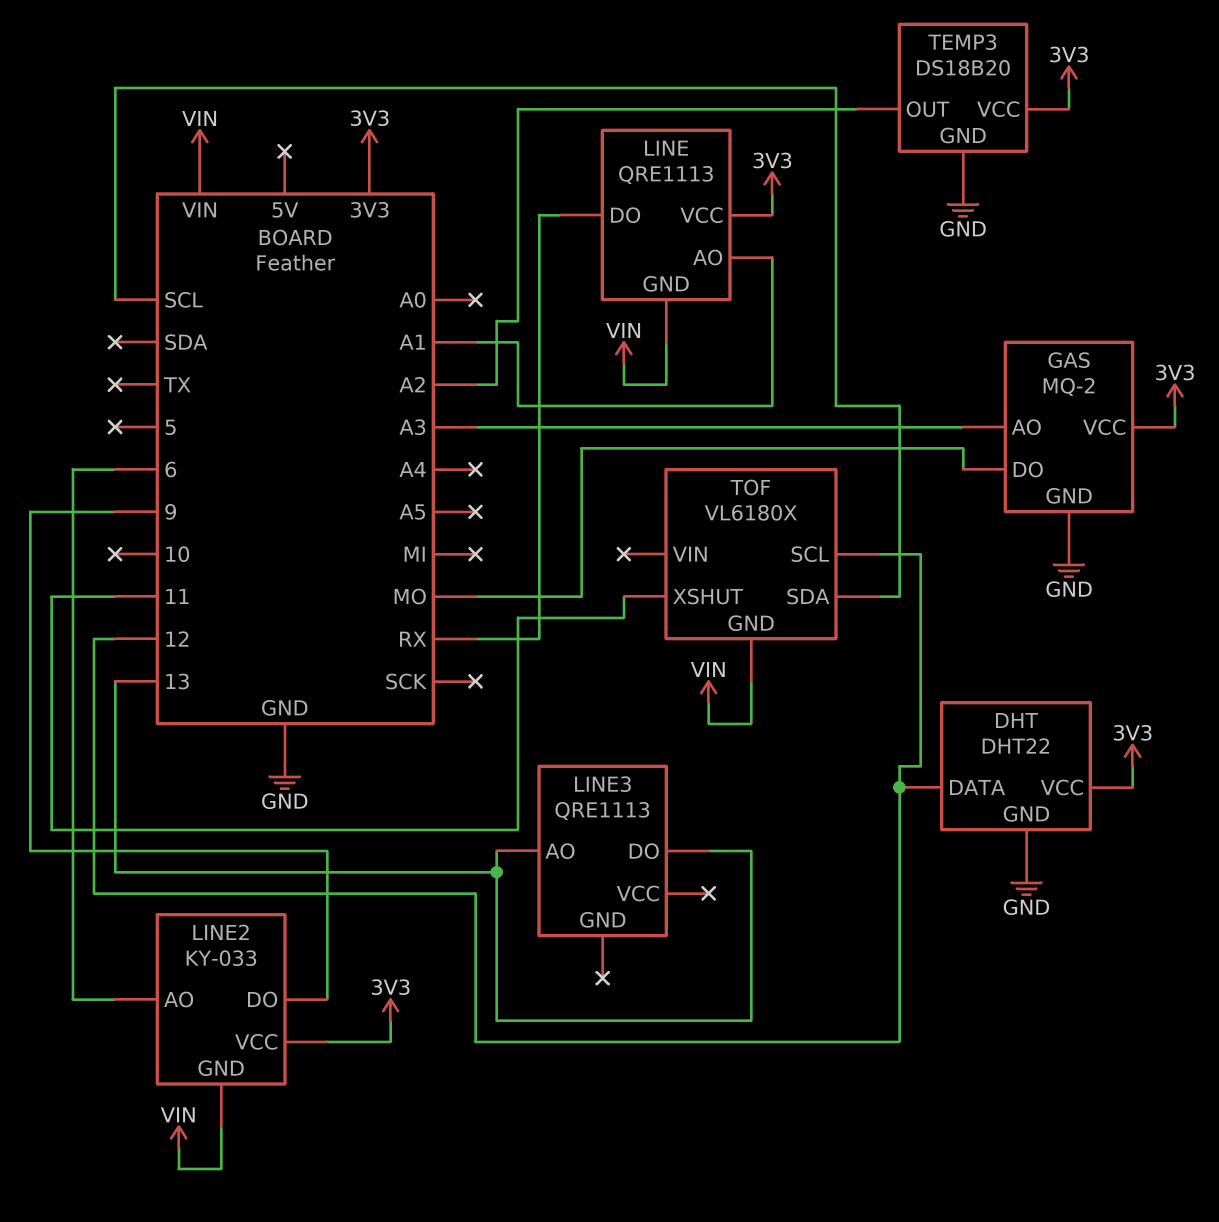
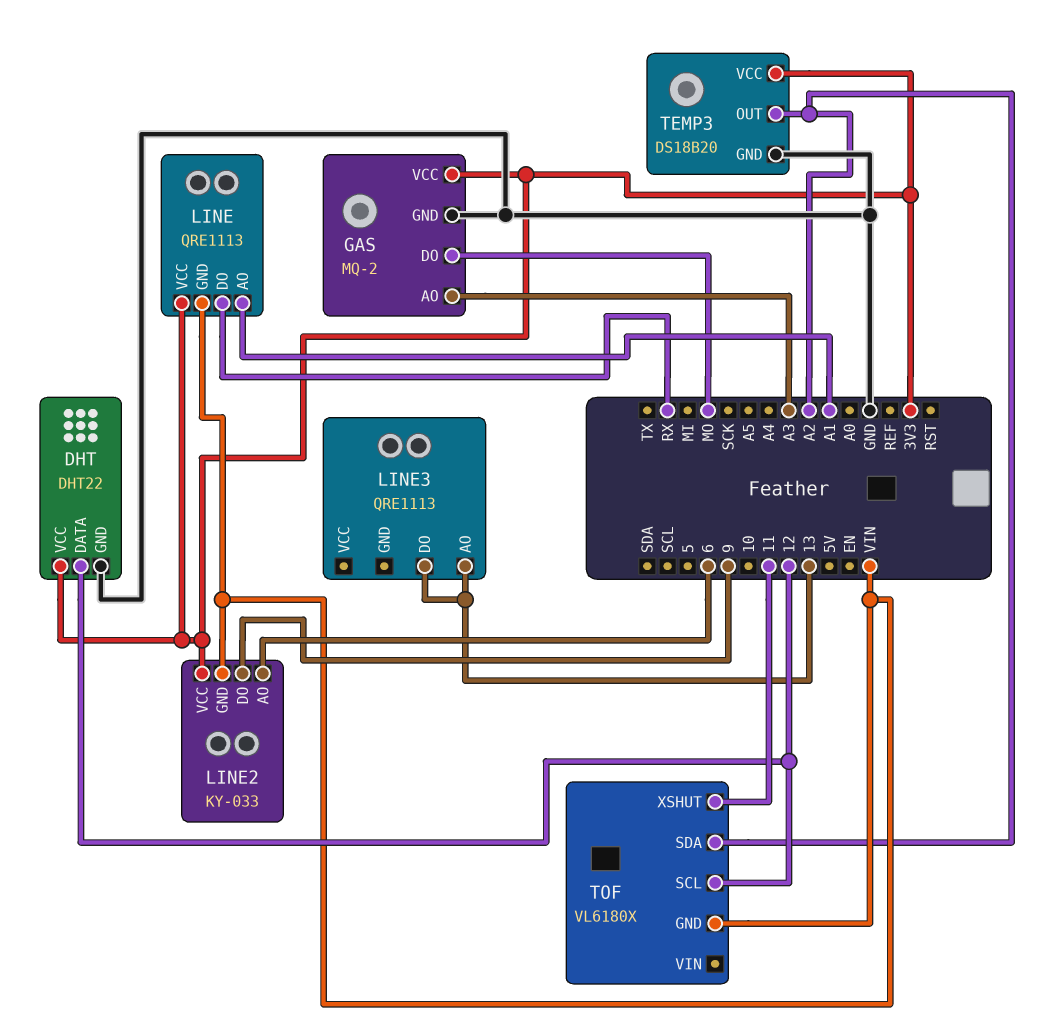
TOF pin SDA: SCL -> A2

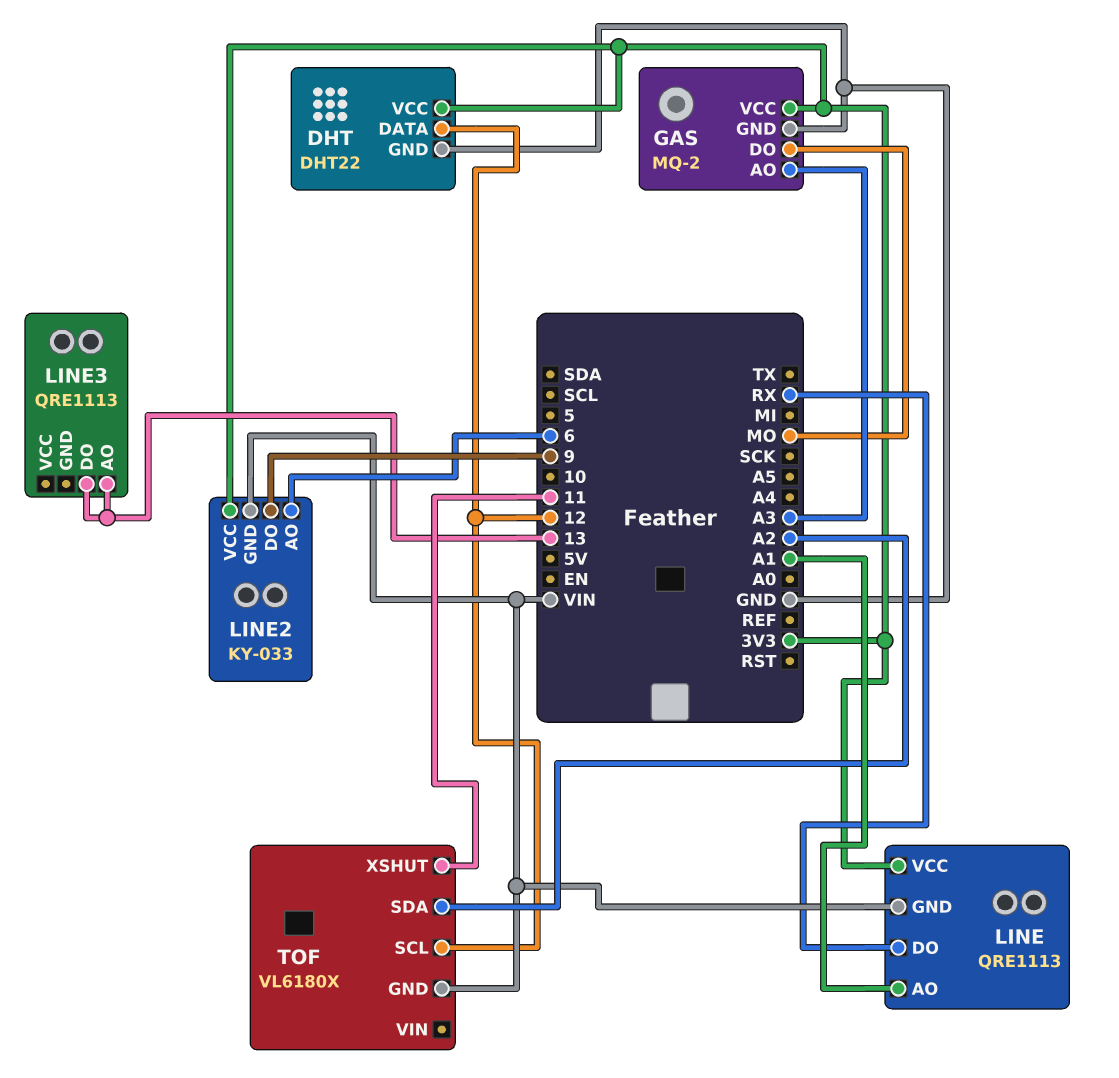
TEMP3: DS18B20 -> none
TEMP3 pin GND: GND -> none
TEMP3 pin OUT: A2 -> none
TEMP3 pin VCC: 3V3 -> none

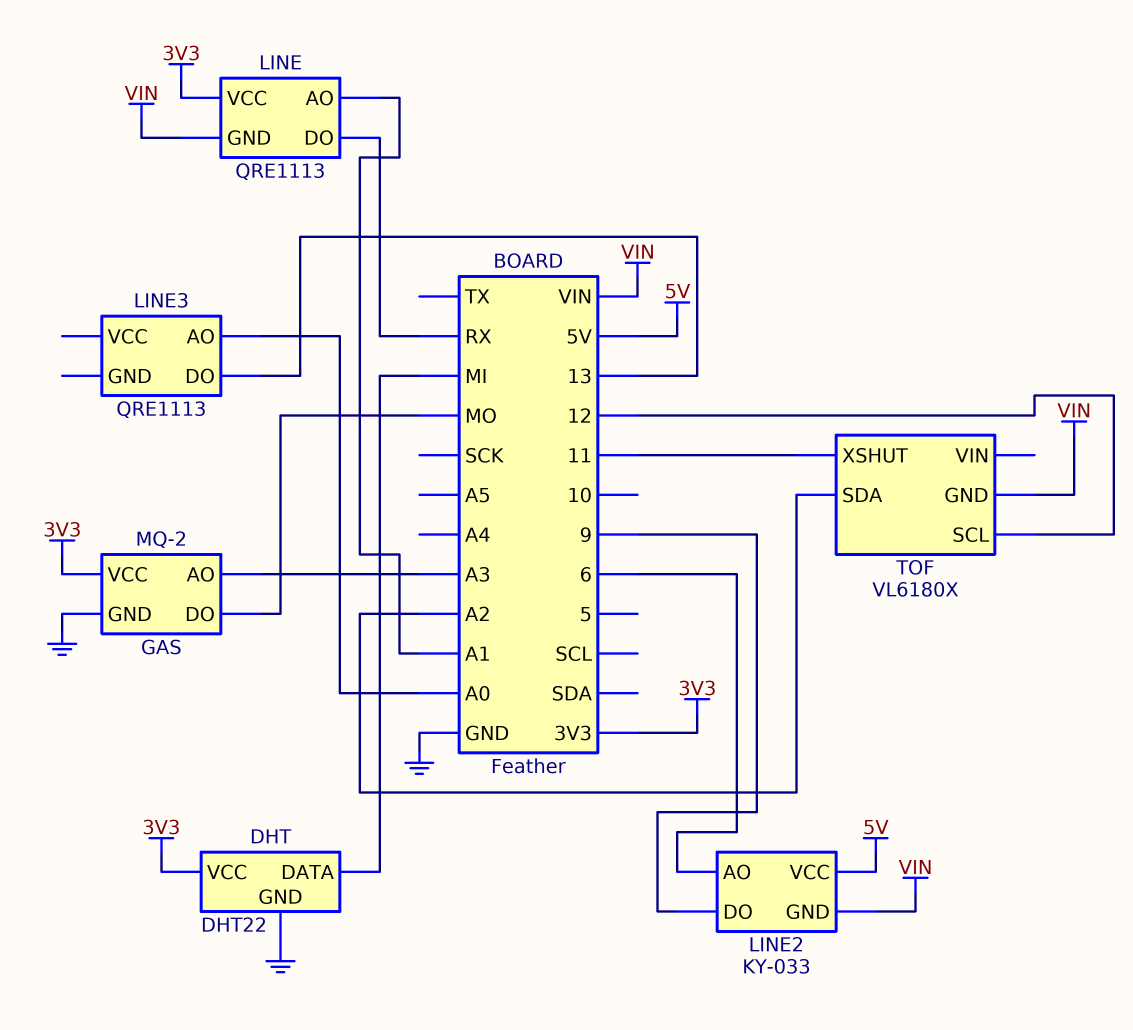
DHT pin DATA: 12 -> MI
LINE2 pin VCC: 3V3 -> 5V
LINE3 pin AO: 13 -> A0

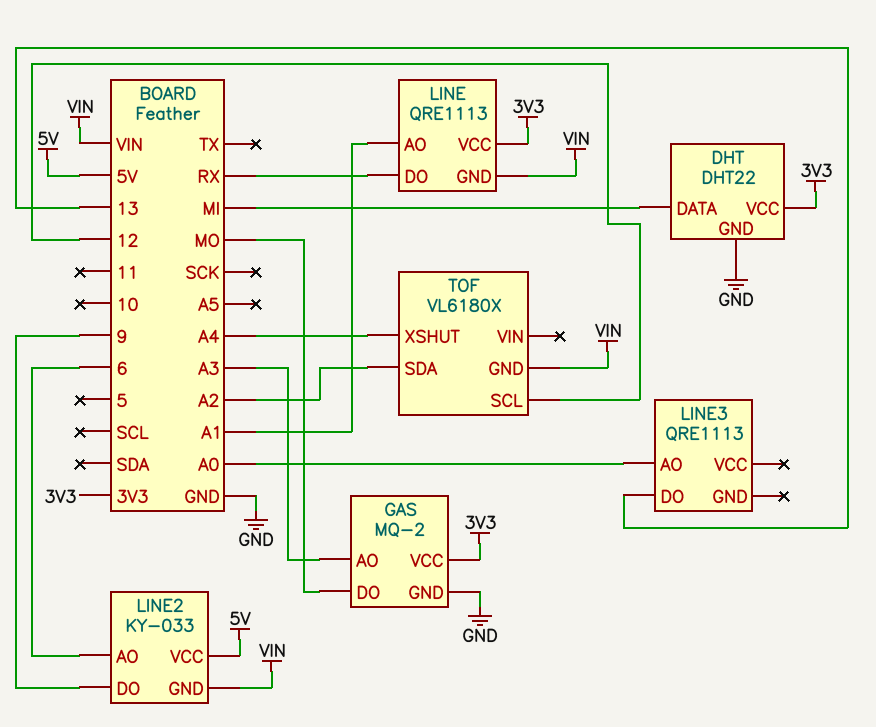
TOF pin XSHUT: 11 -> A4

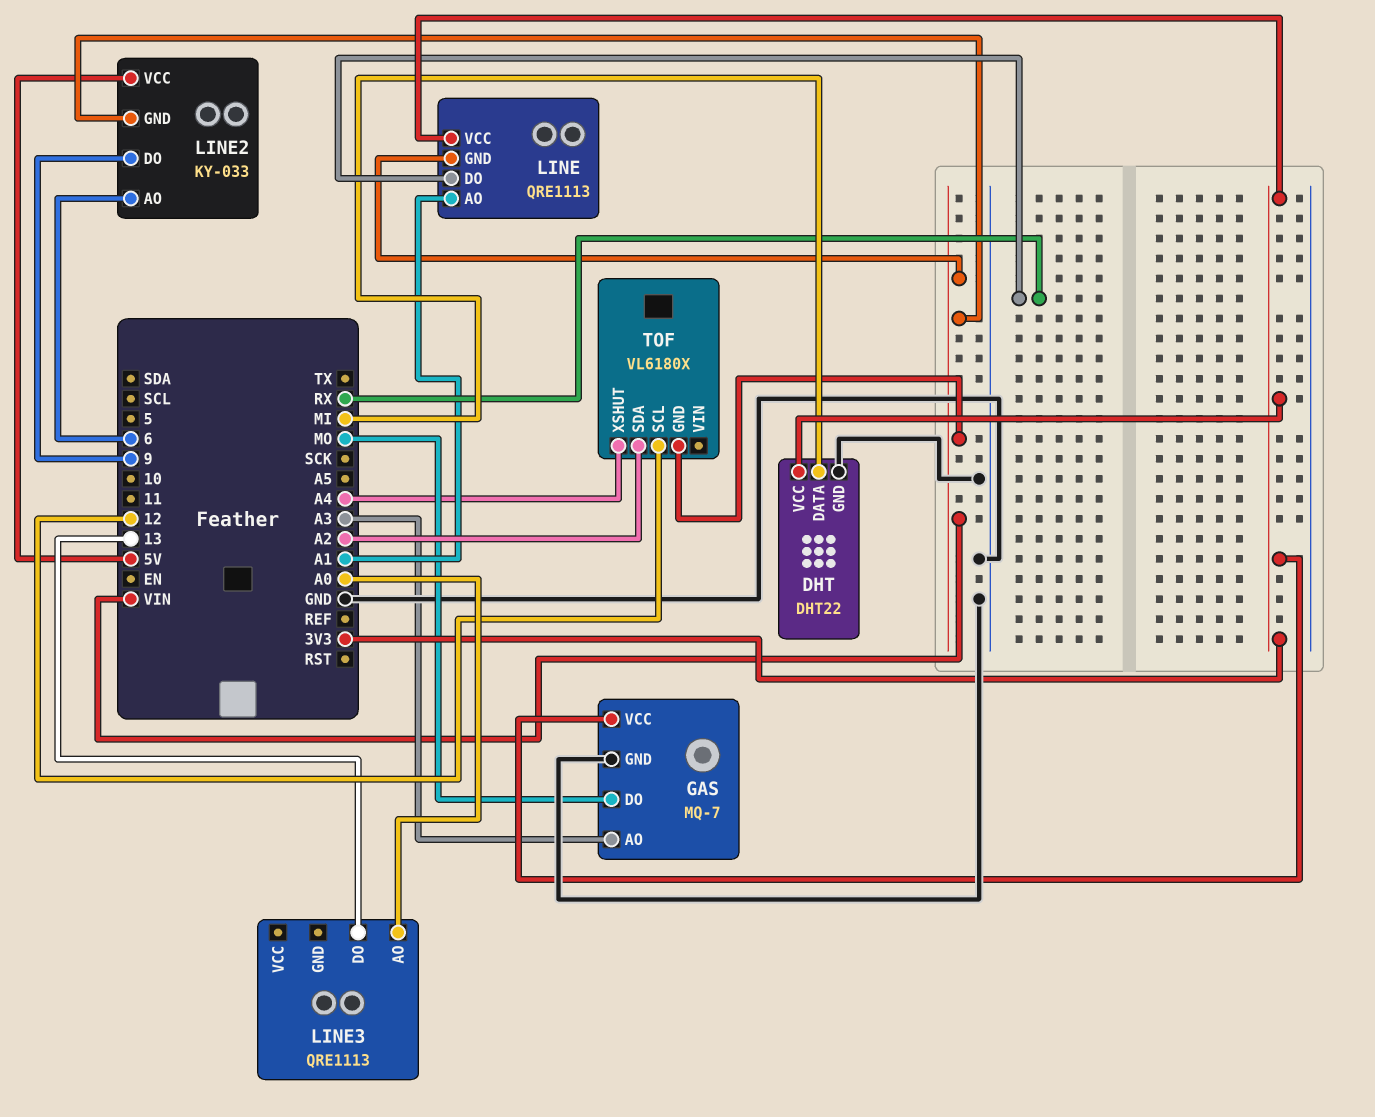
GAS: MQ-2 -> MQ-7

